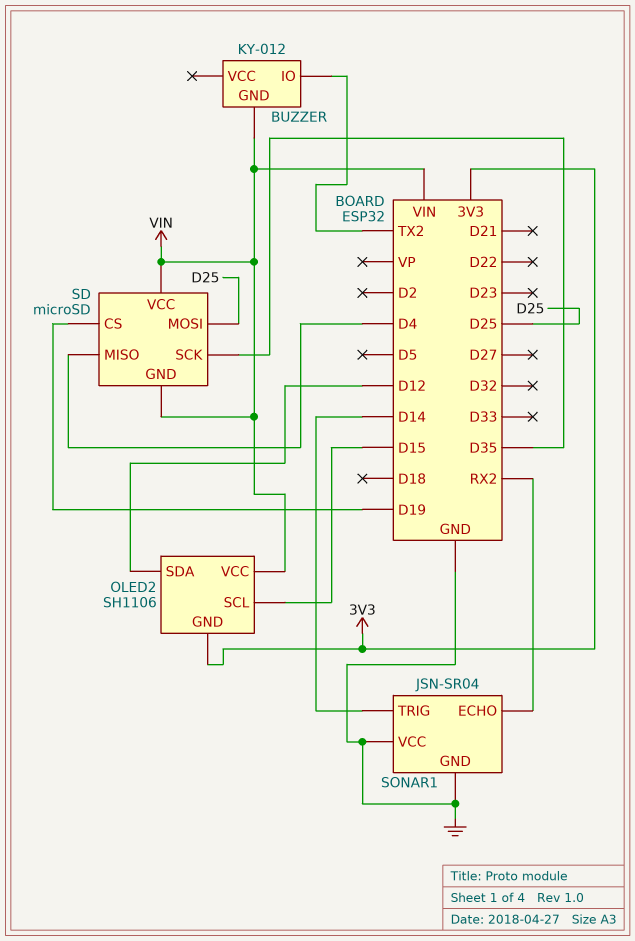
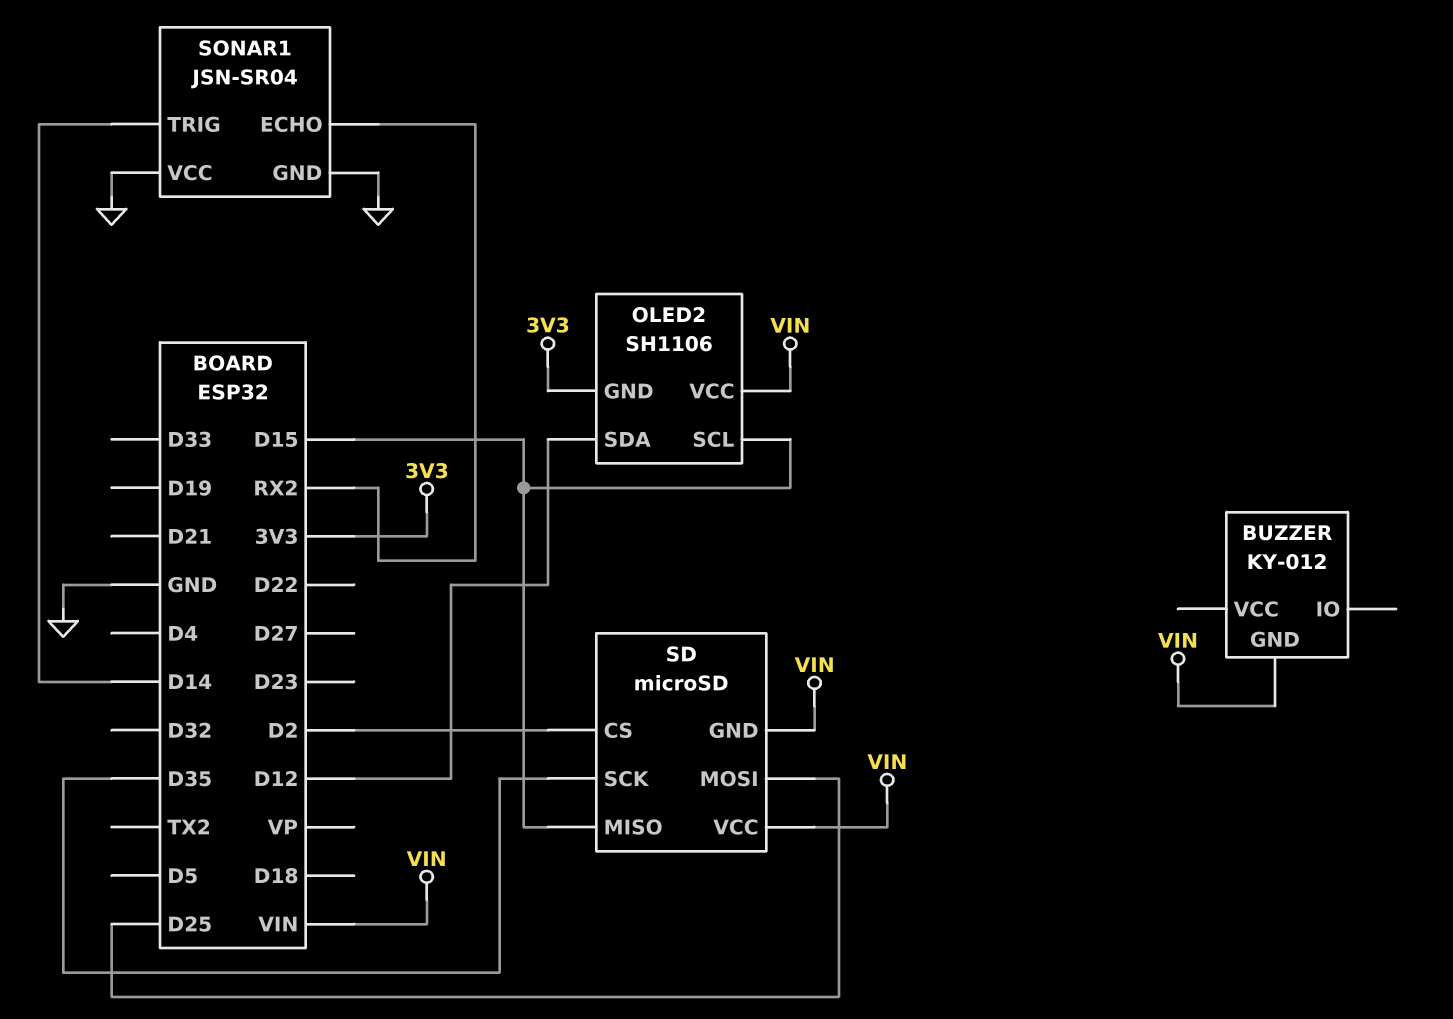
BUZZER pin IO: TX2 -> none
SD pin CS: D19 -> D2
SD pin MISO: D4 -> D15

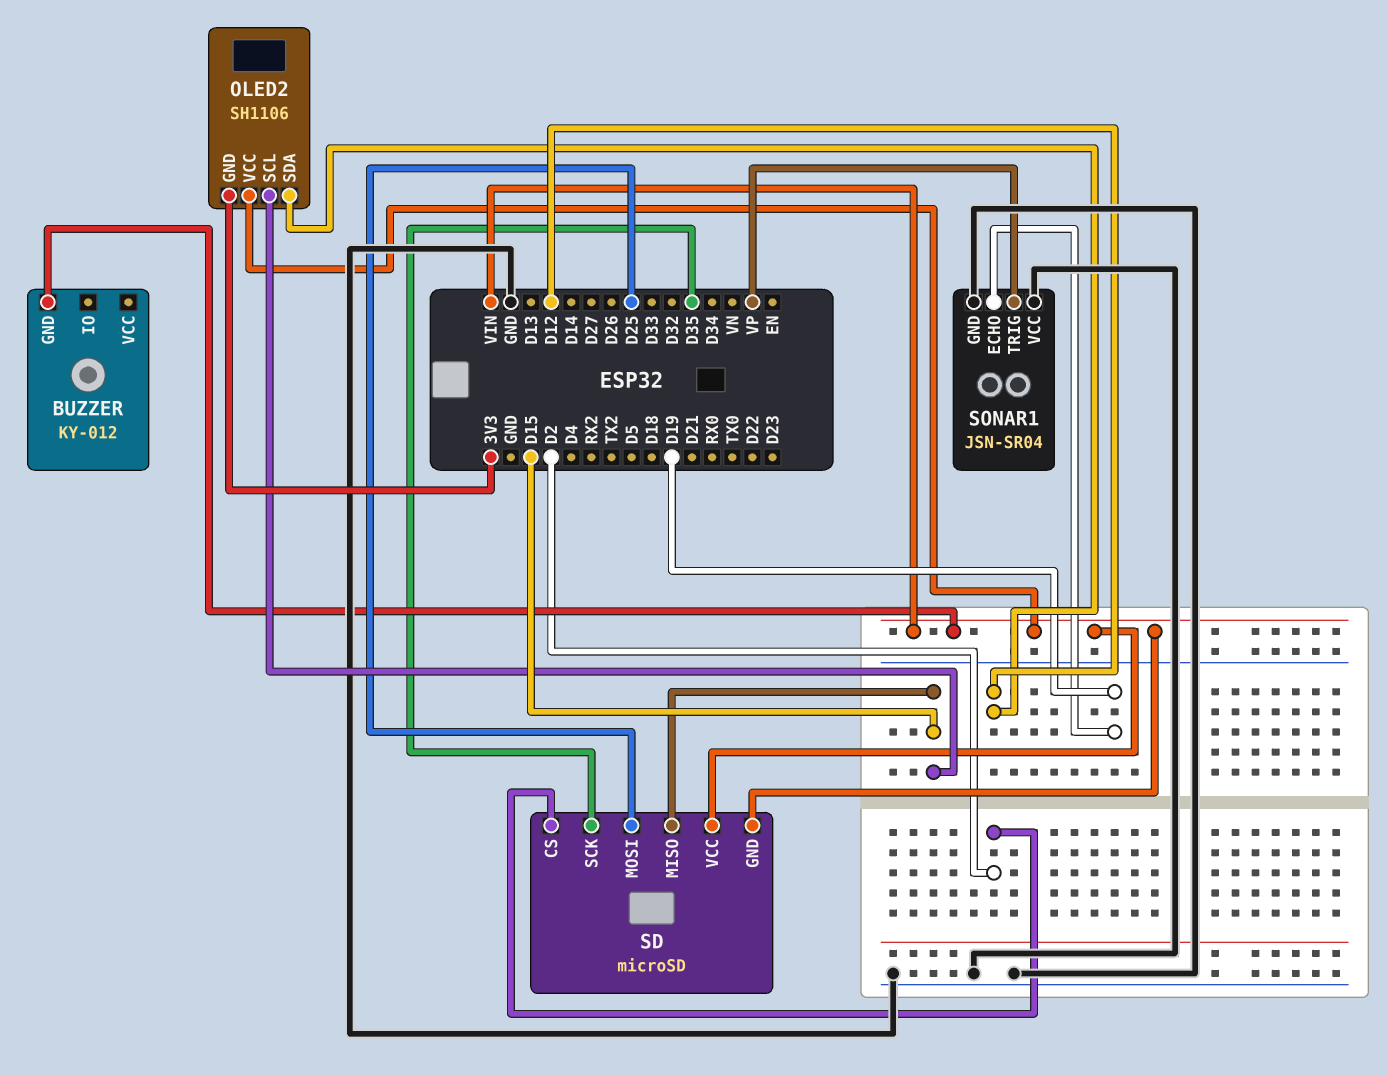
SONAR1 pin ECHO: RX2 -> D19
SONAR1 pin TRIG: D14 -> VP

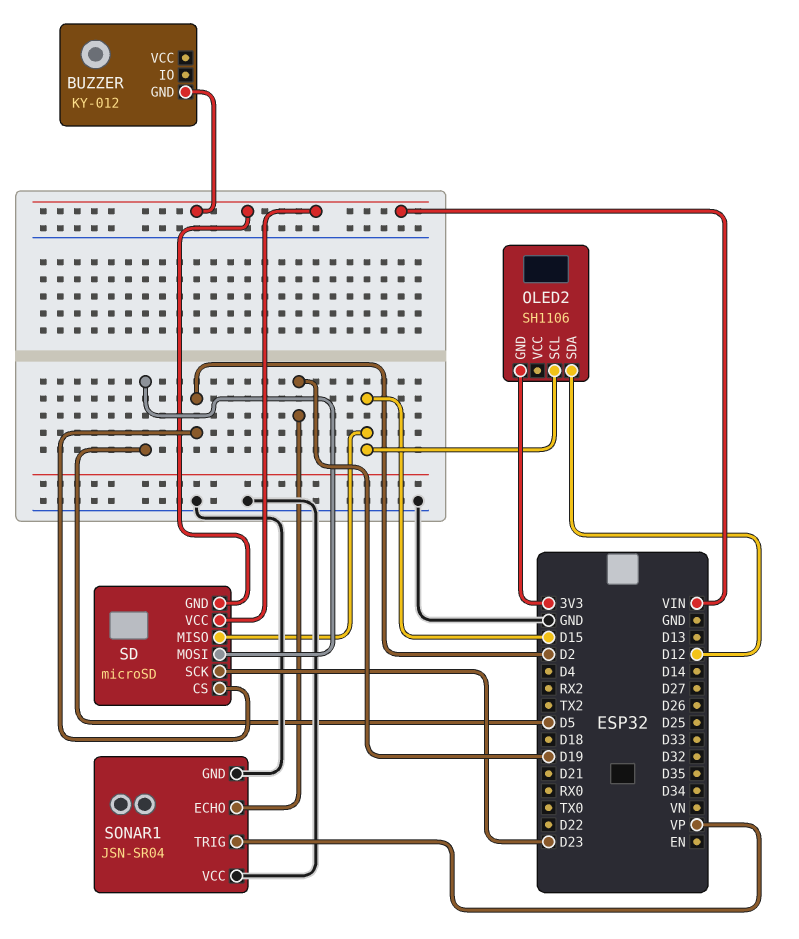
OLED2 pin VCC: VIN -> none
SD pin MOSI: D25 -> D5
SD pin SCK: D35 -> D23

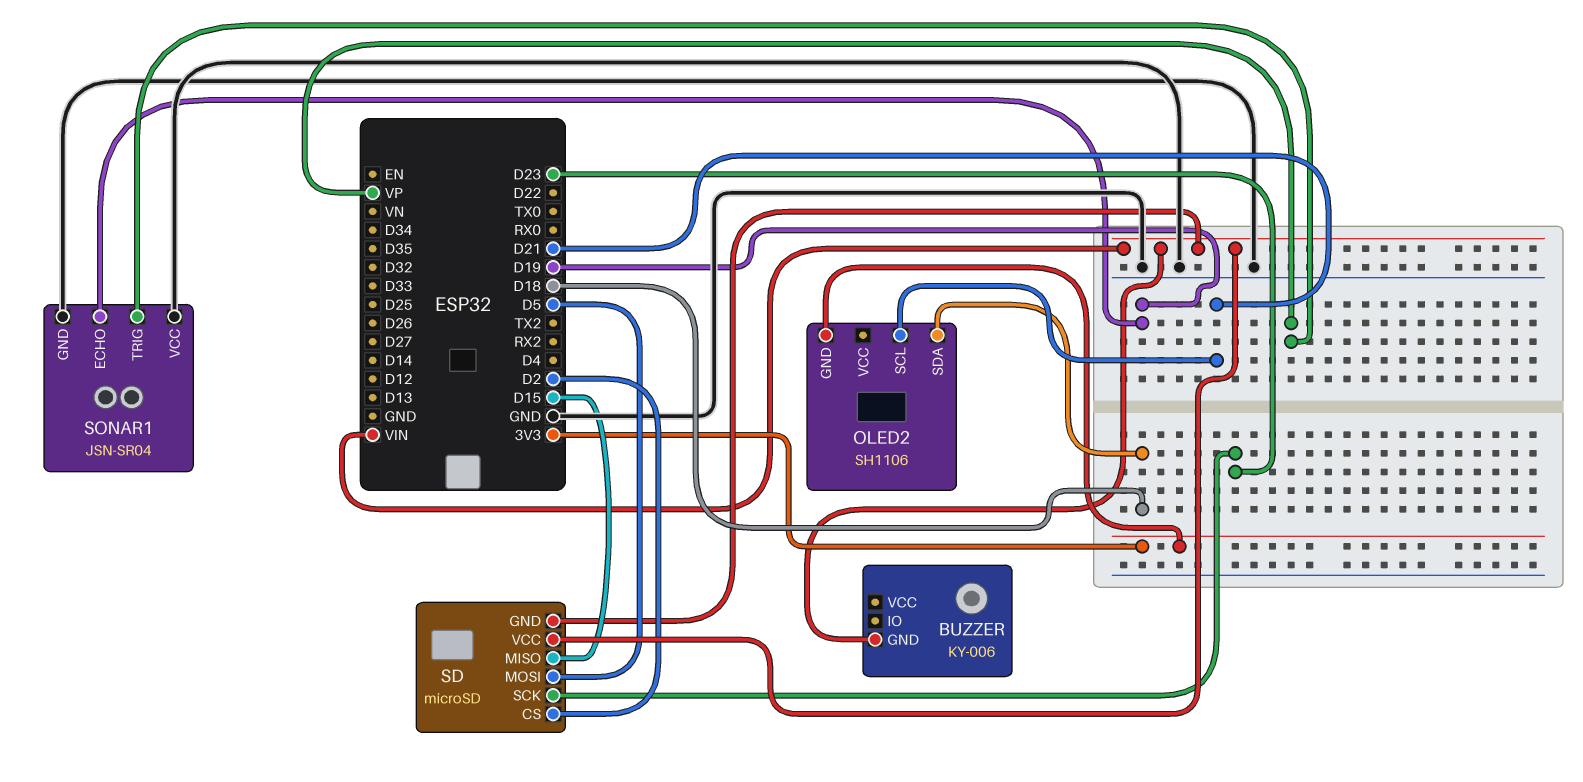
BUZZER: KY-012 -> KY-006
OLED2 pin SCL: D15 -> D21
OLED2 pin SDA: D12 -> D18

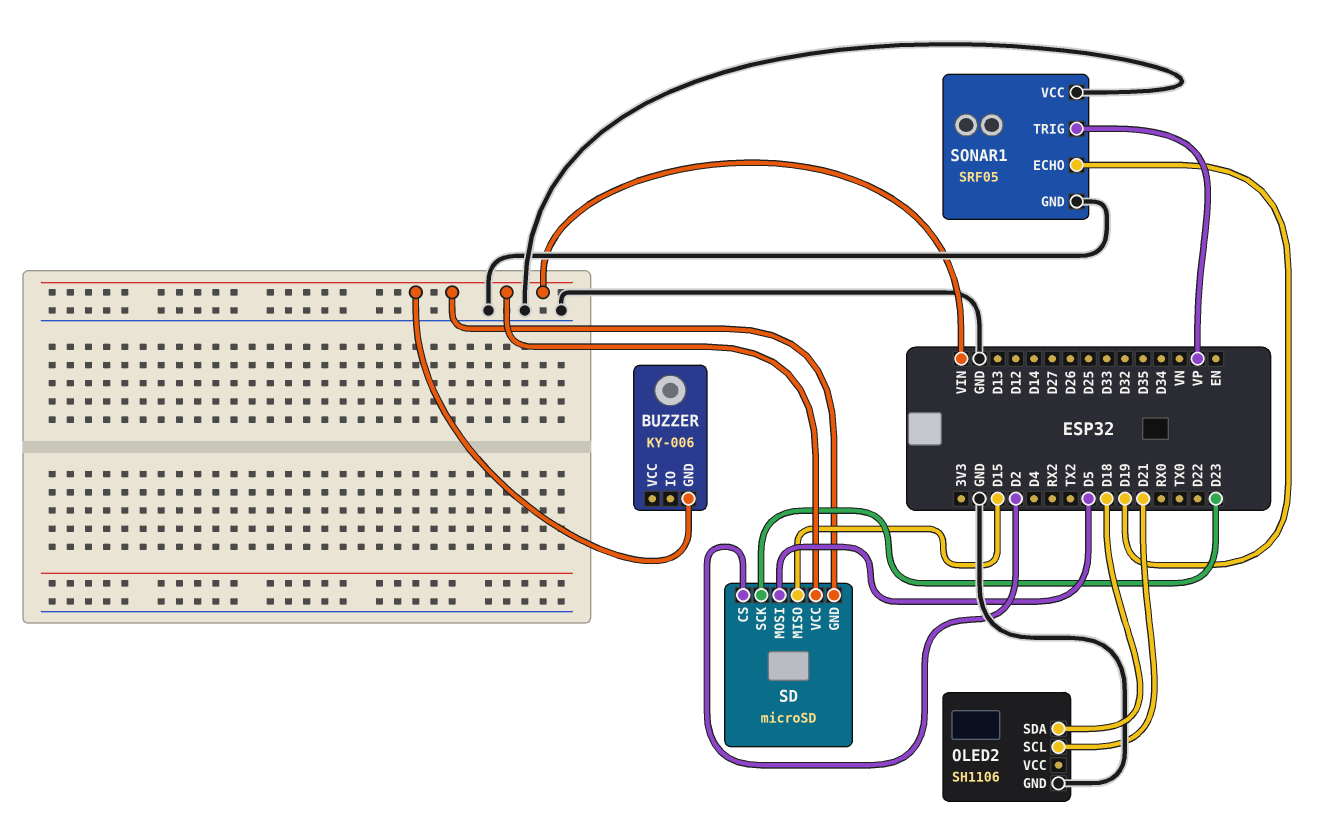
OLED2 pin GND: 3V3 -> GND
SONAR1: JSN-SR04 -> SRF05

